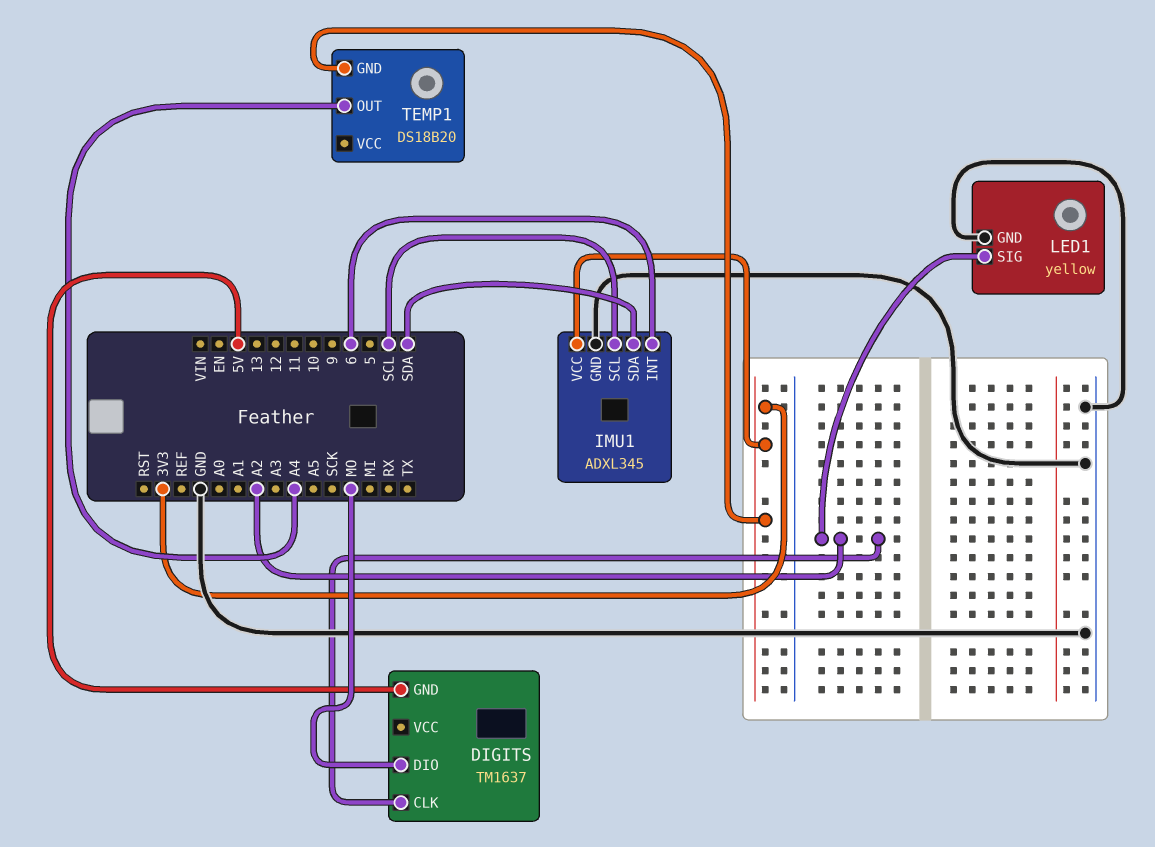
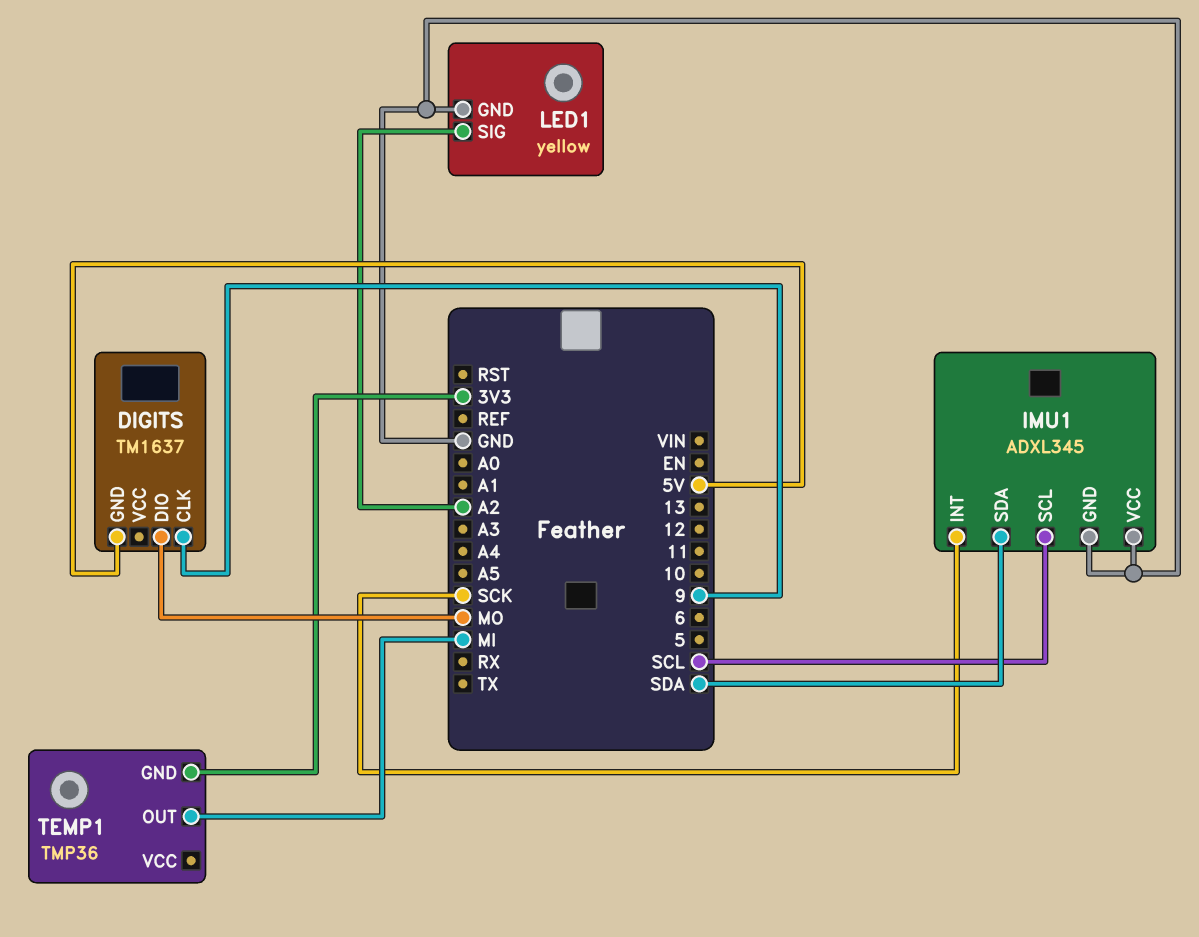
DIGITS pin CLK: A2 -> 9
IMU1 pin INT: 6 -> SCK
IMU1 pin VCC: 3V3 -> GND
TEMP1: DS18B20 -> TMP36
TEMP1 pin OUT: A4 -> MI

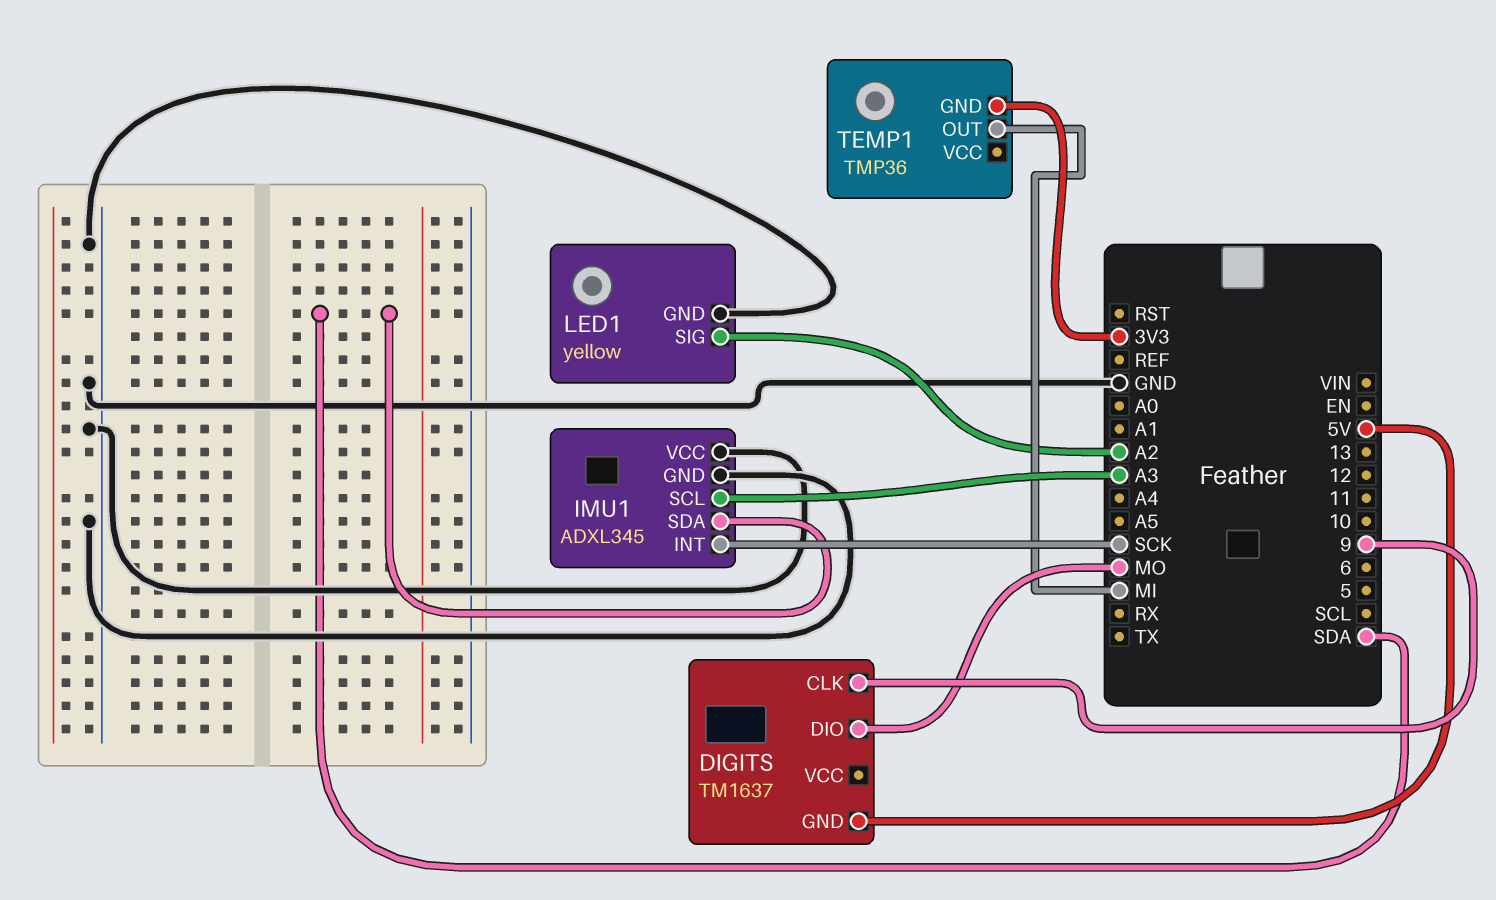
IMU1 pin SCL: SCL -> A3

